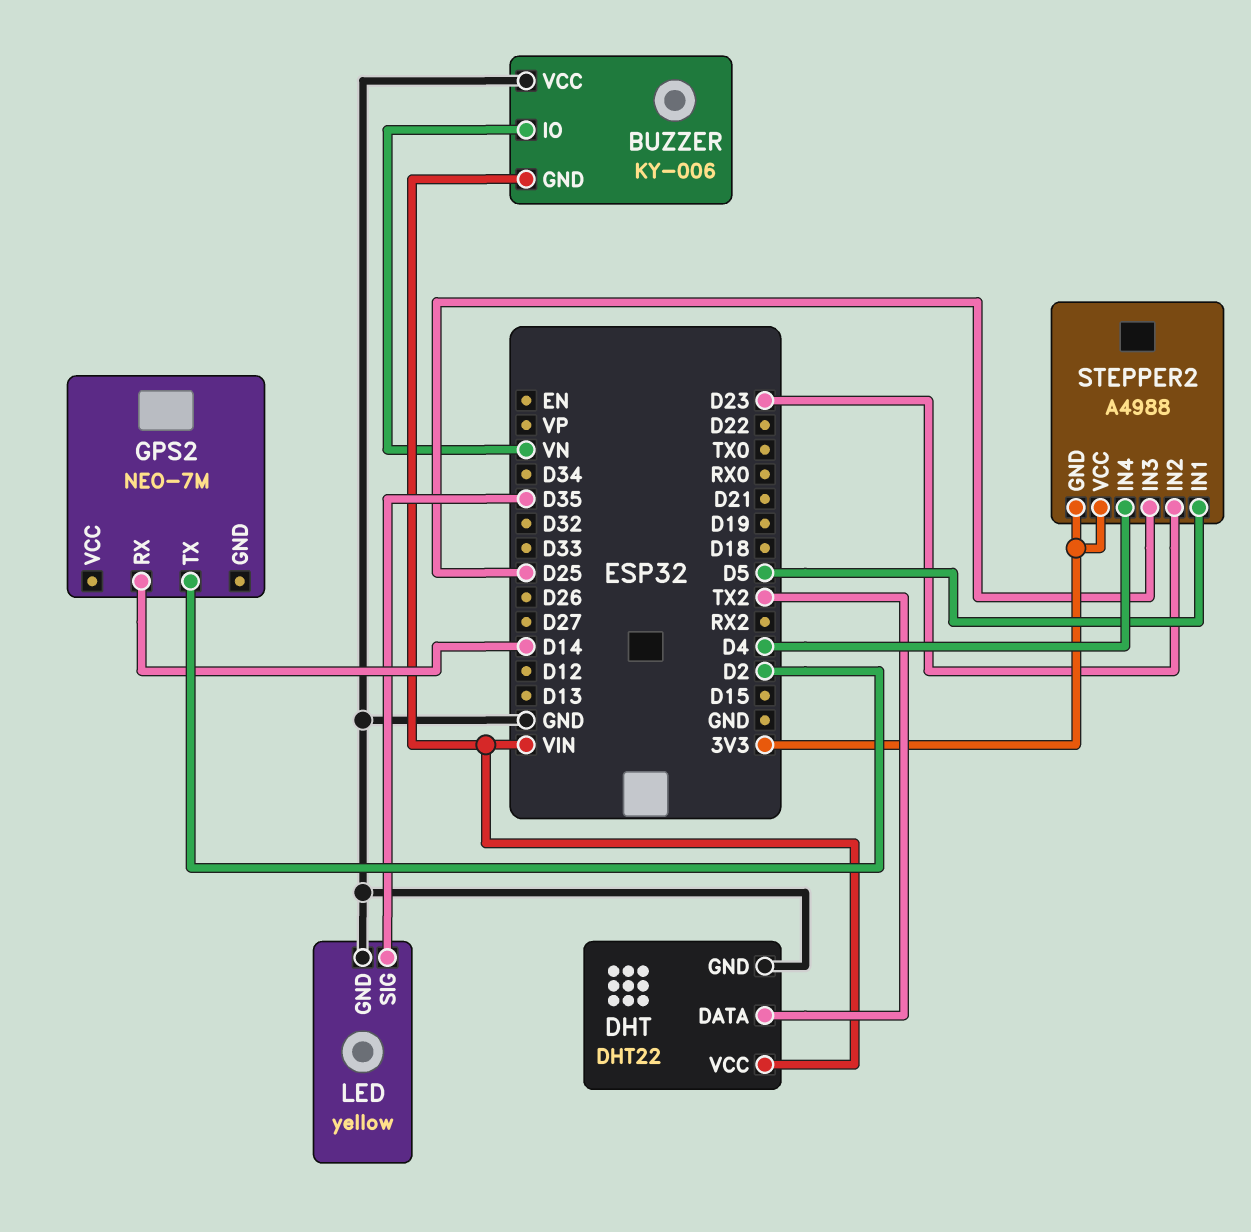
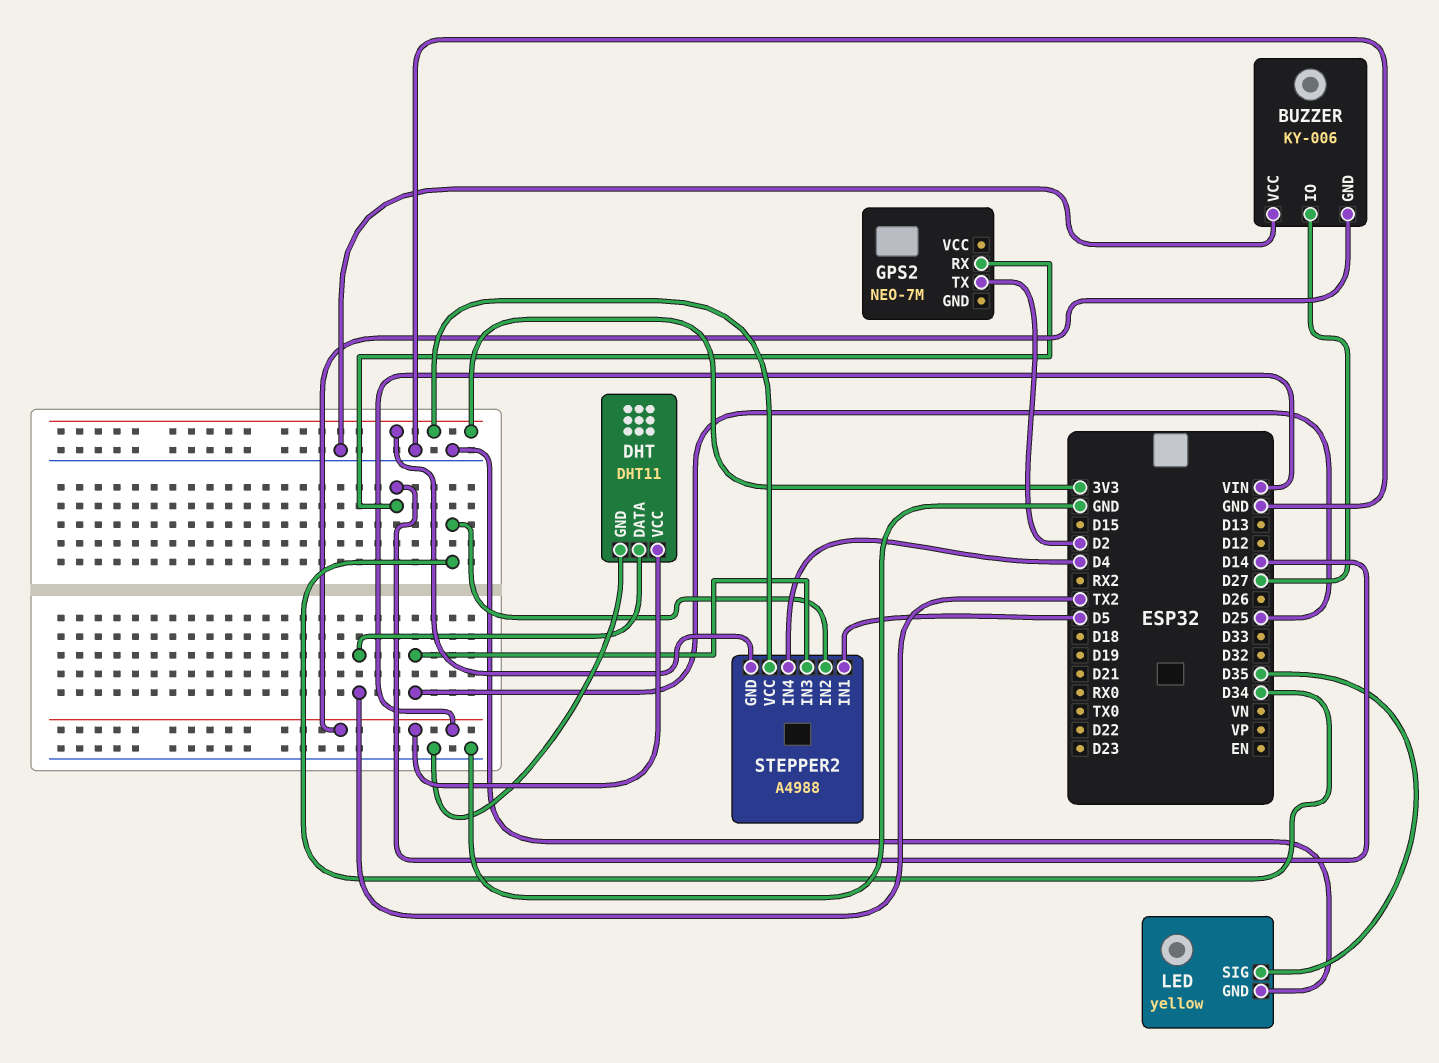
BUZZER pin IO: VN -> D27
DHT: DHT22 -> DHT11
STEPPER2 pin IN2: D23 -> D34

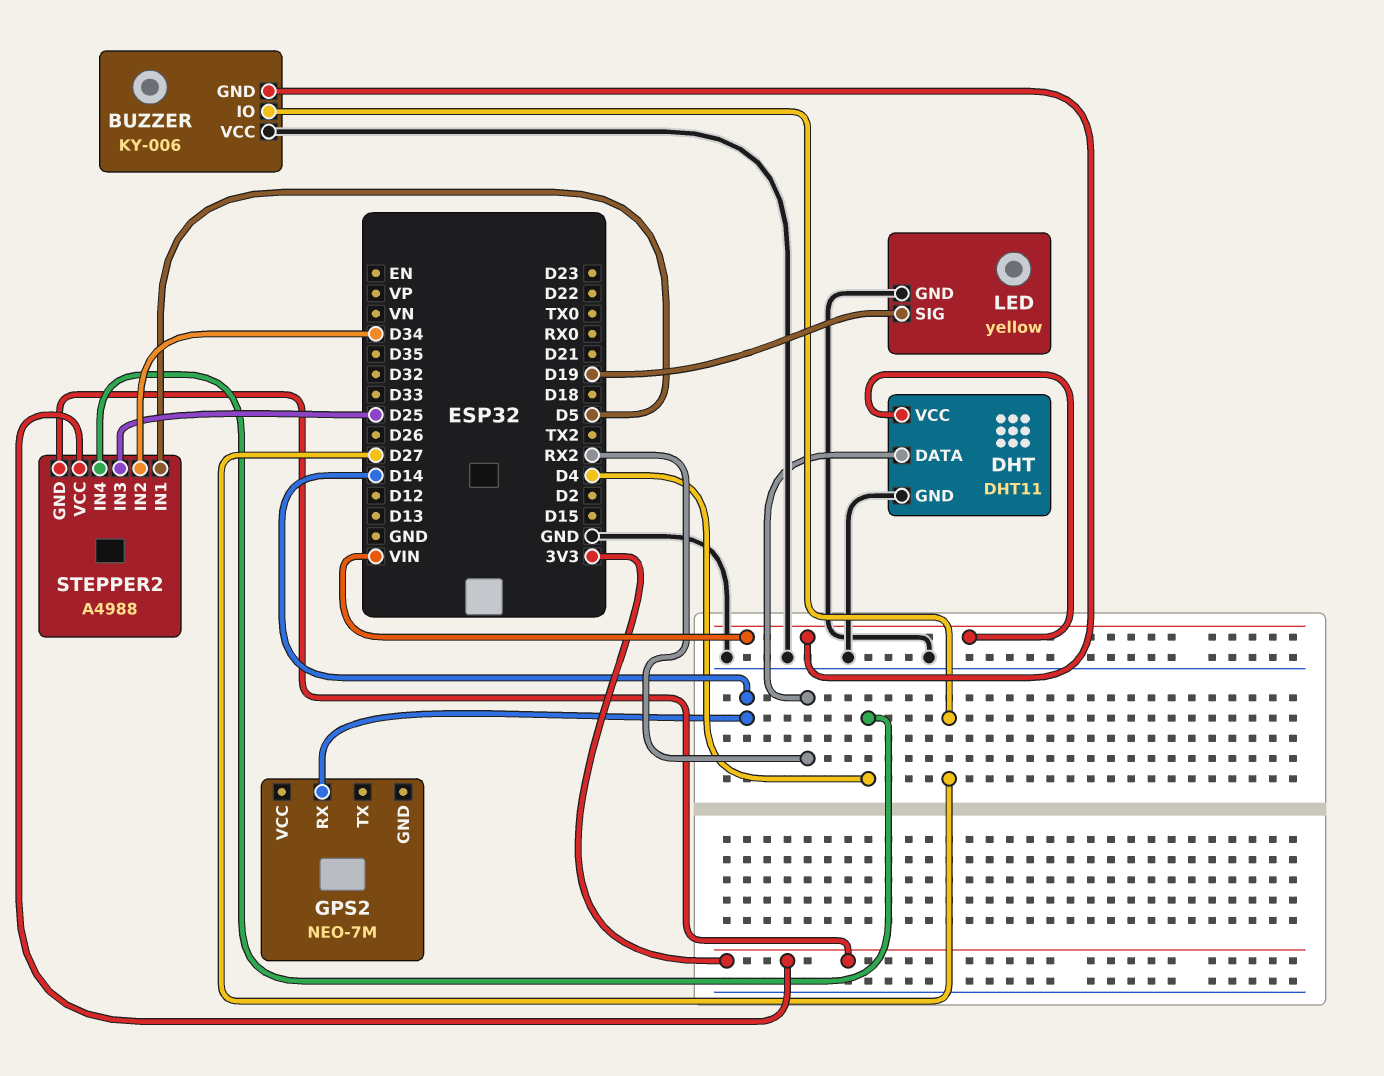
DHT pin DATA: TX2 -> RX2
GPS2 pin TX: D2 -> none
LED pin SIG: D35 -> D19

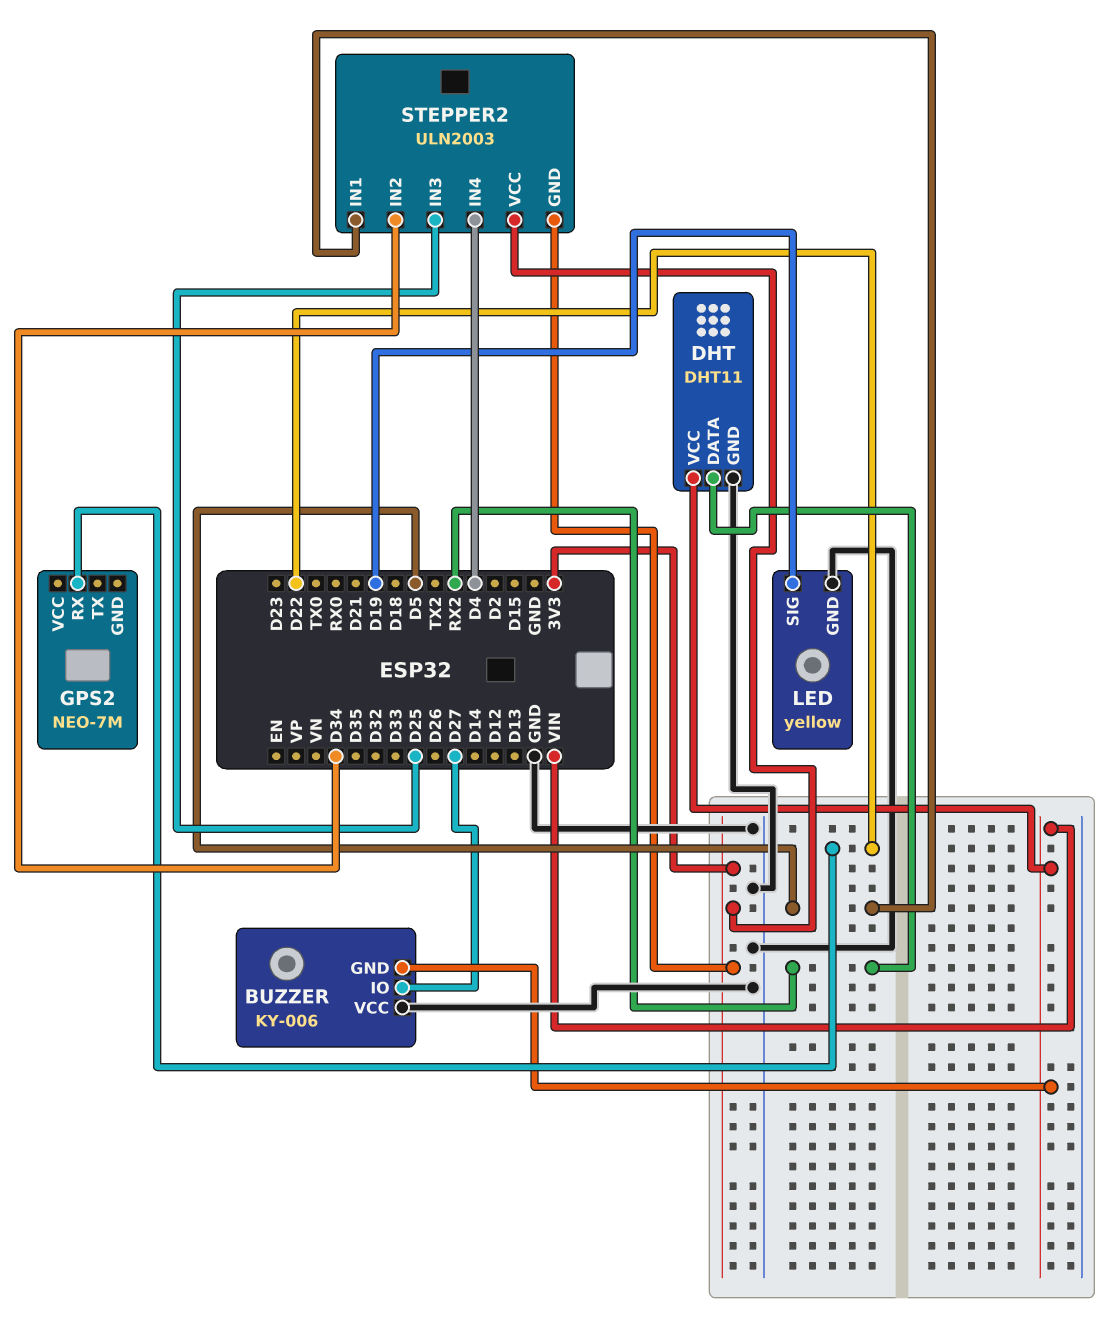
GPS2 pin RX: D14 -> D22
STEPPER2: A4988 -> ULN2003

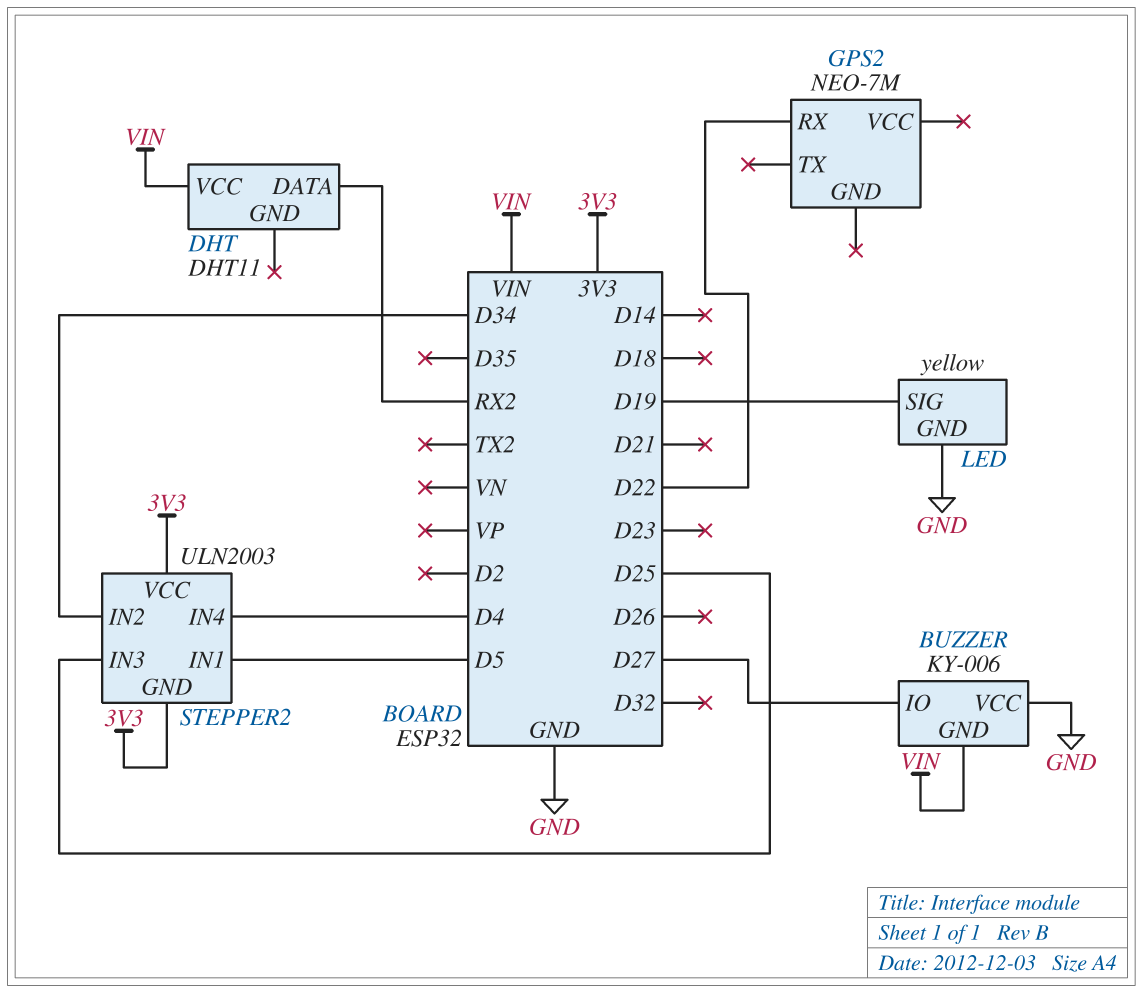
DHT pin GND: GND -> none

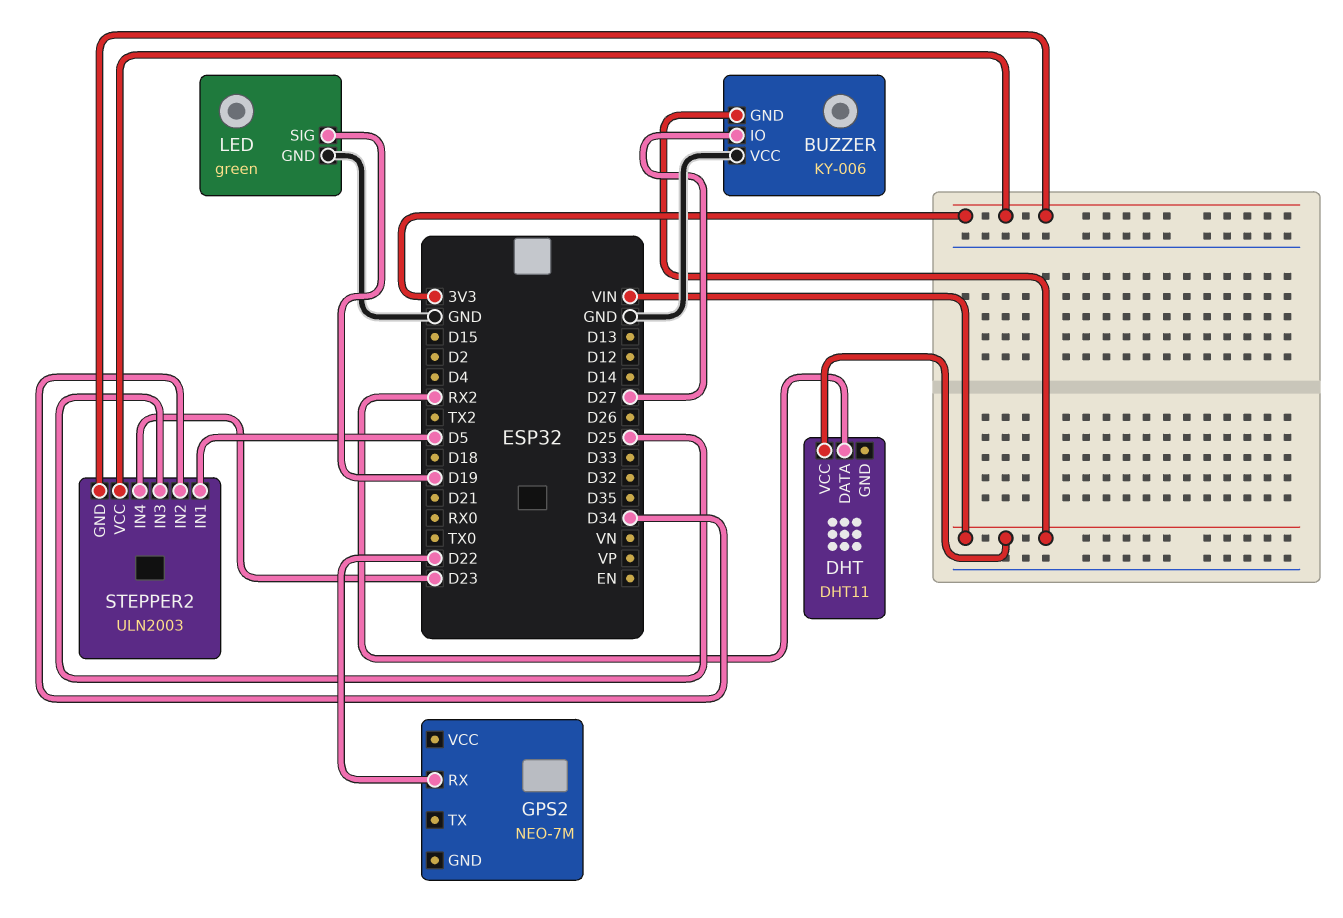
LED: yellow -> green
STEPPER2 pin IN4: D4 -> D23

